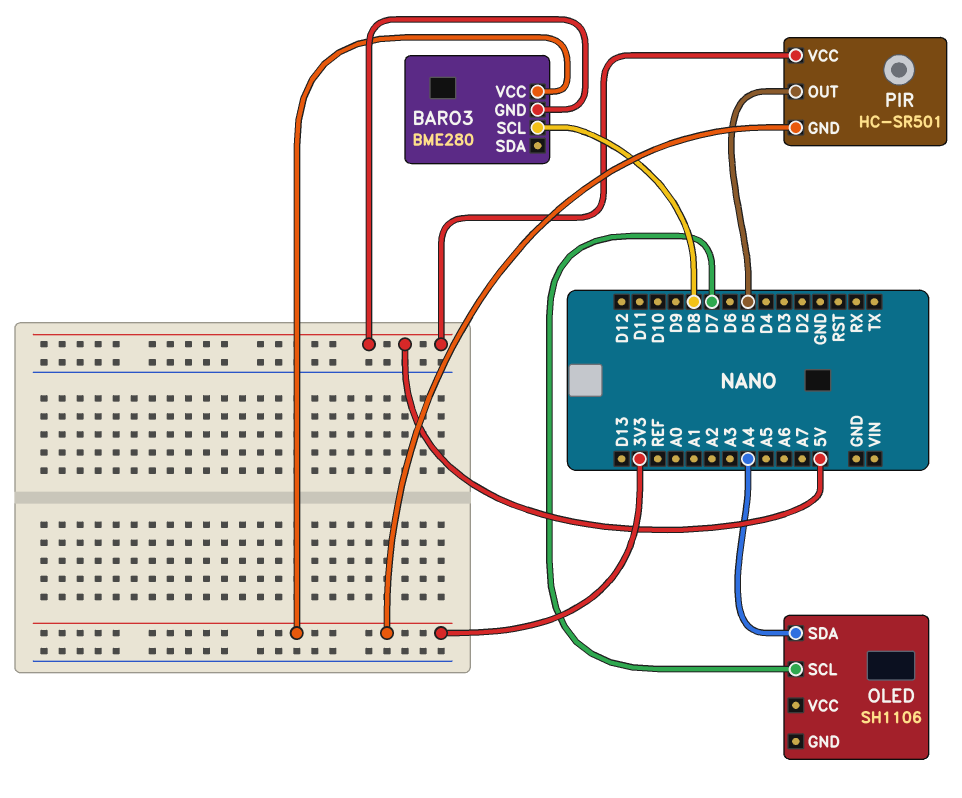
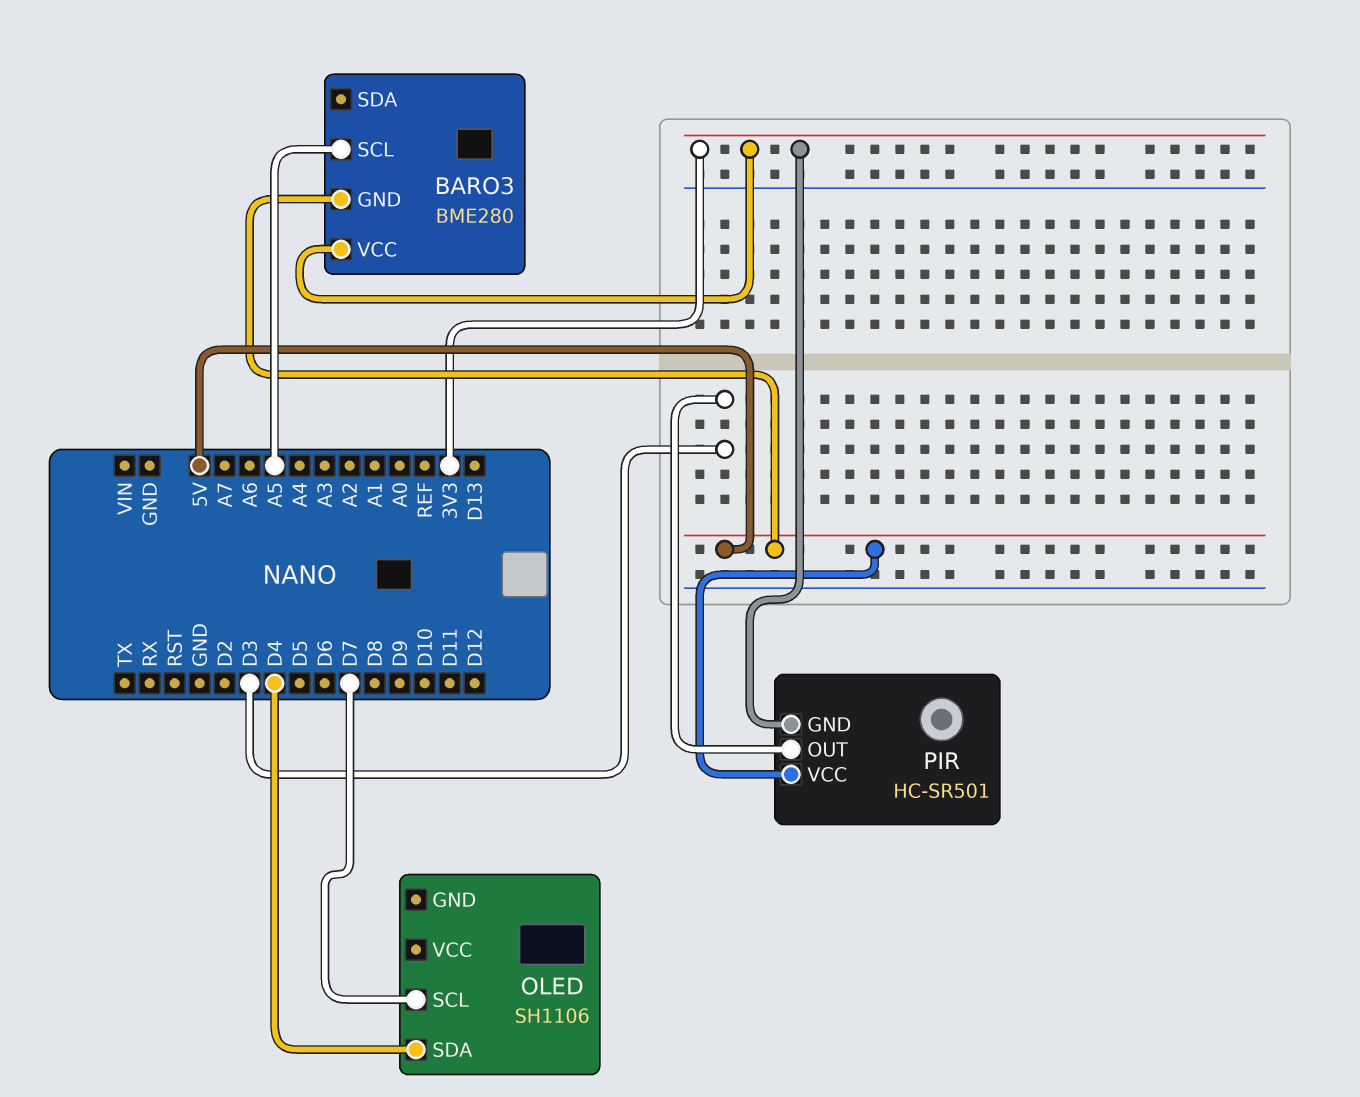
BARO3 pin SCL: D8 -> A5
OLED pin SDA: A4 -> D4
PIR pin OUT: D5 -> D3

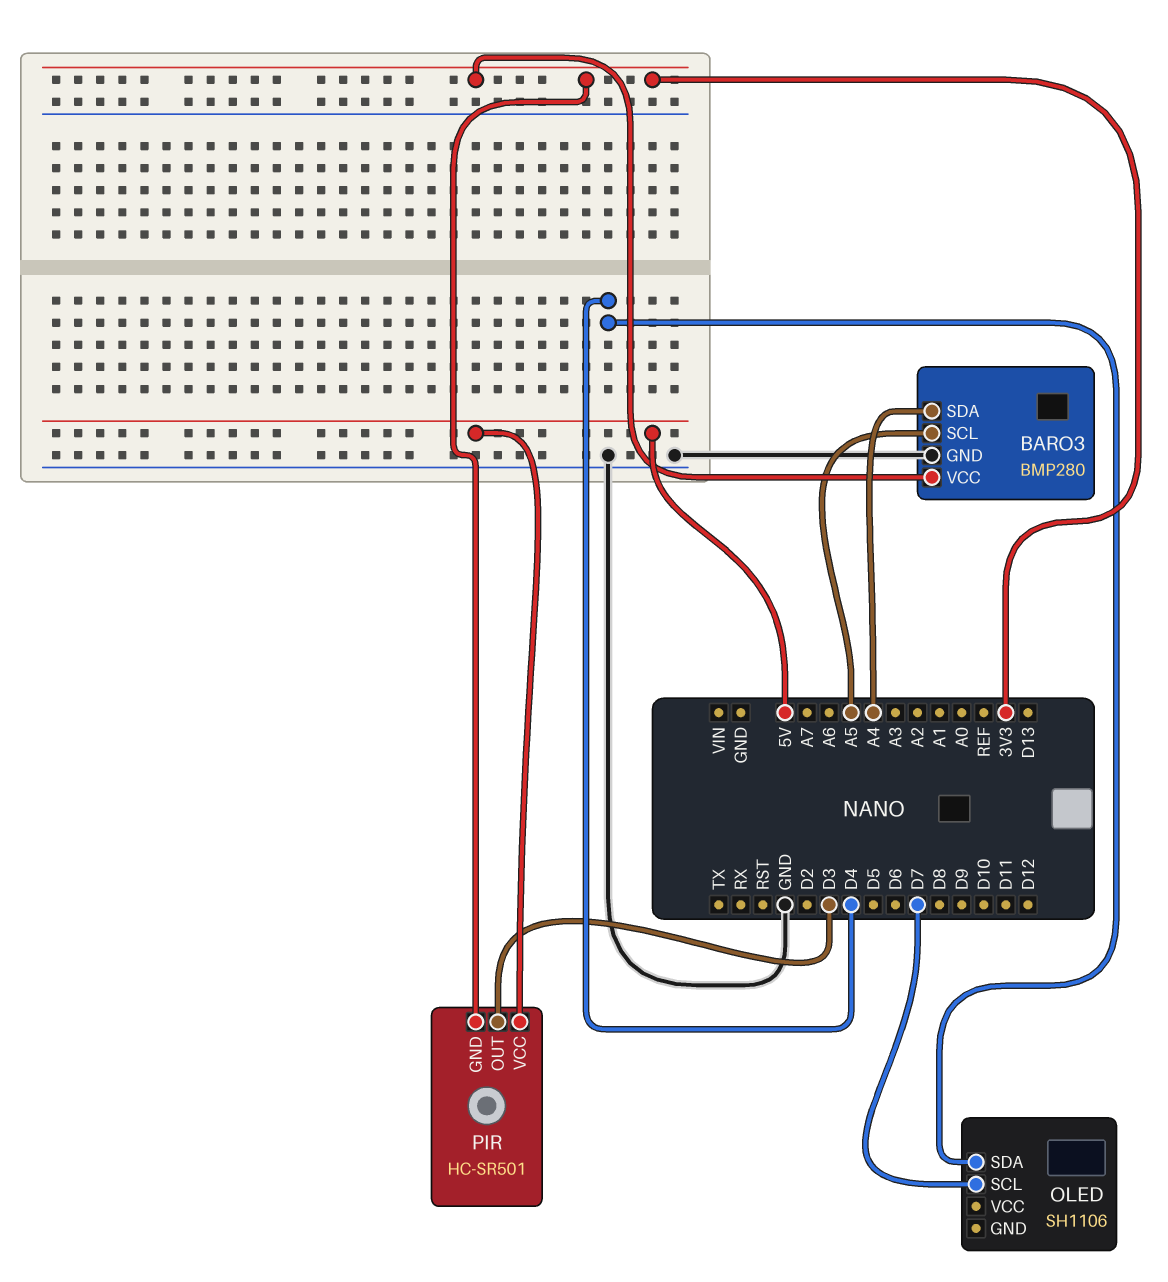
BARO3: BME280 -> BMP280
BARO3 pin GND: 5V -> GND
BARO3 pin SDA: none -> A4

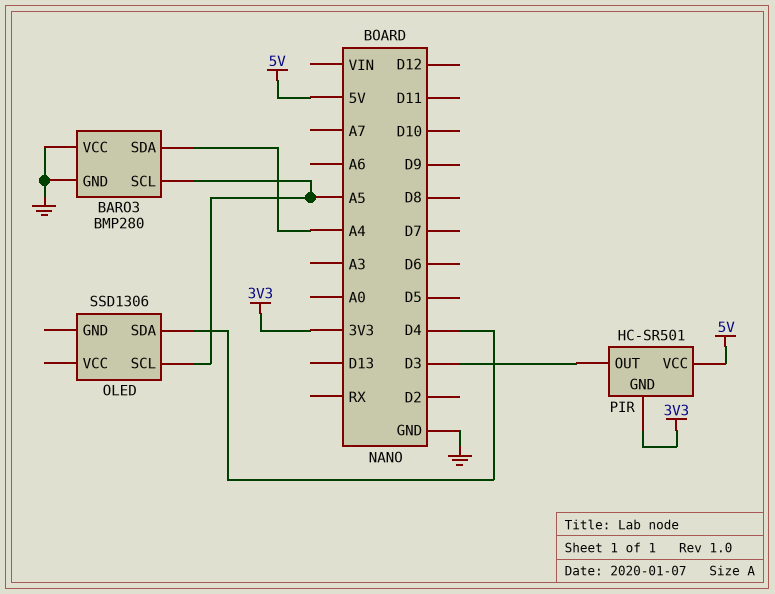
BARO3 pin VCC: 3V3 -> GND
OLED: SH1106 -> SSD1306
OLED pin SCL: D7 -> A5

